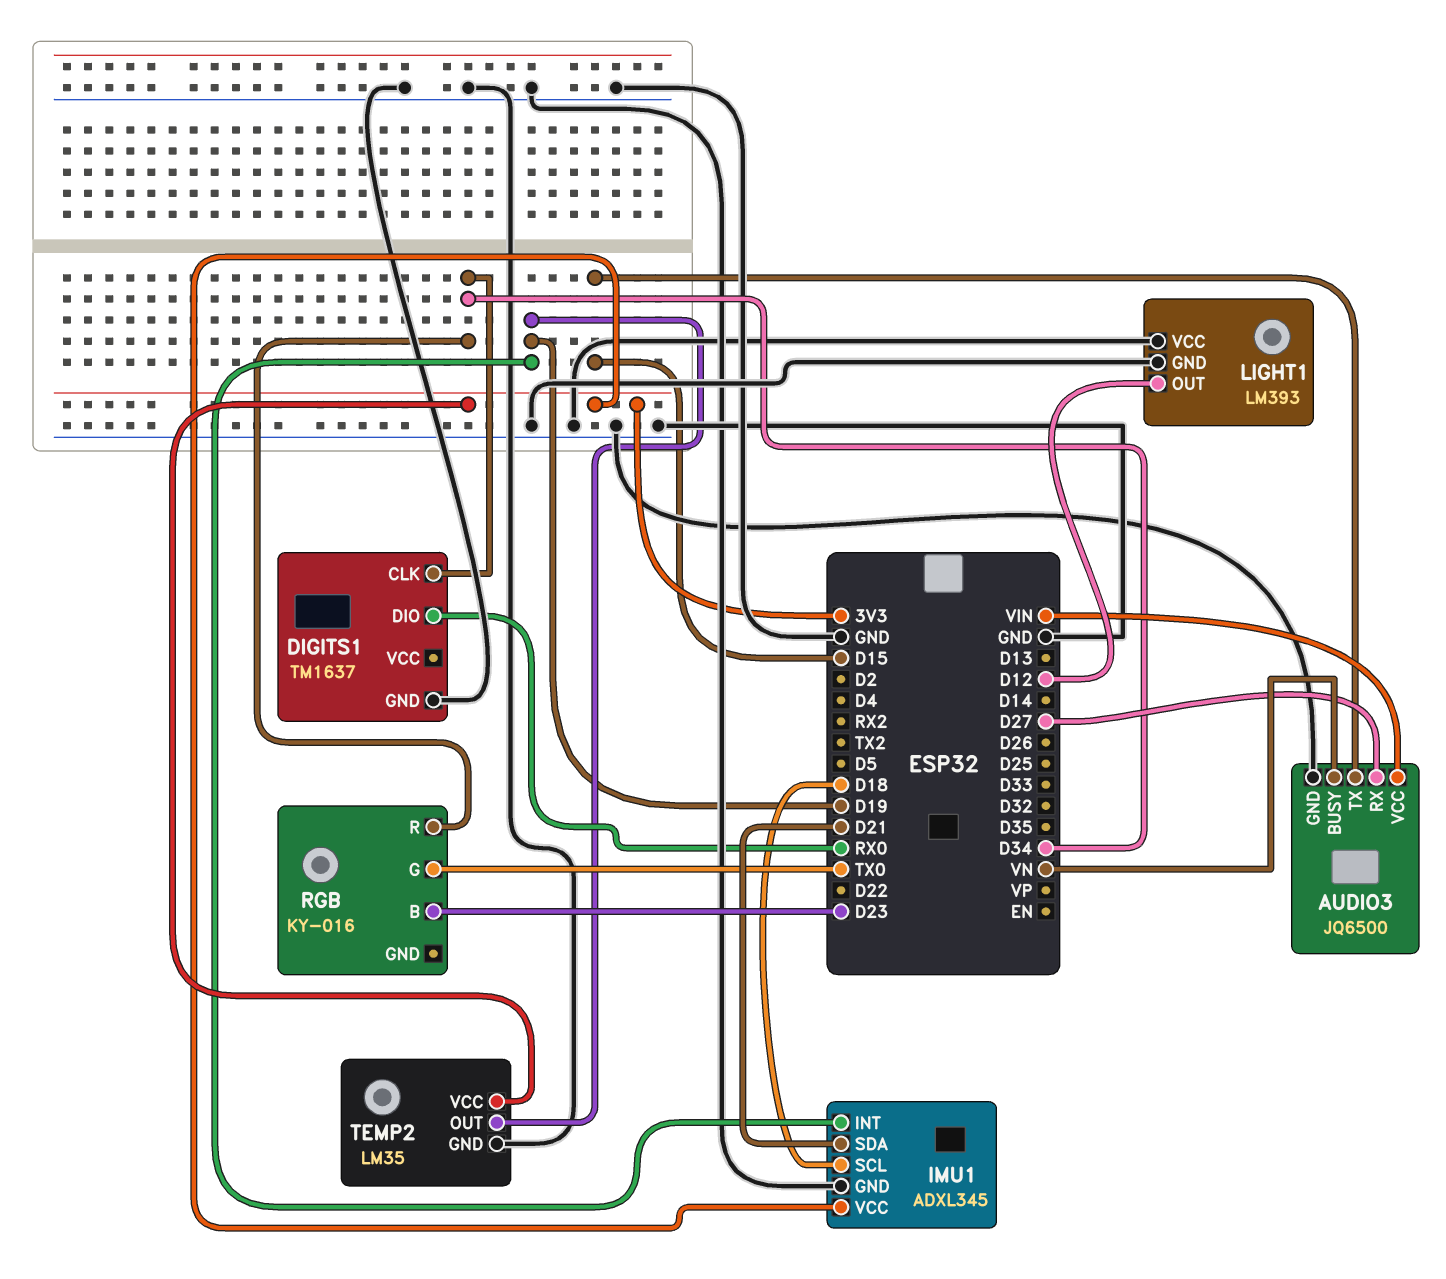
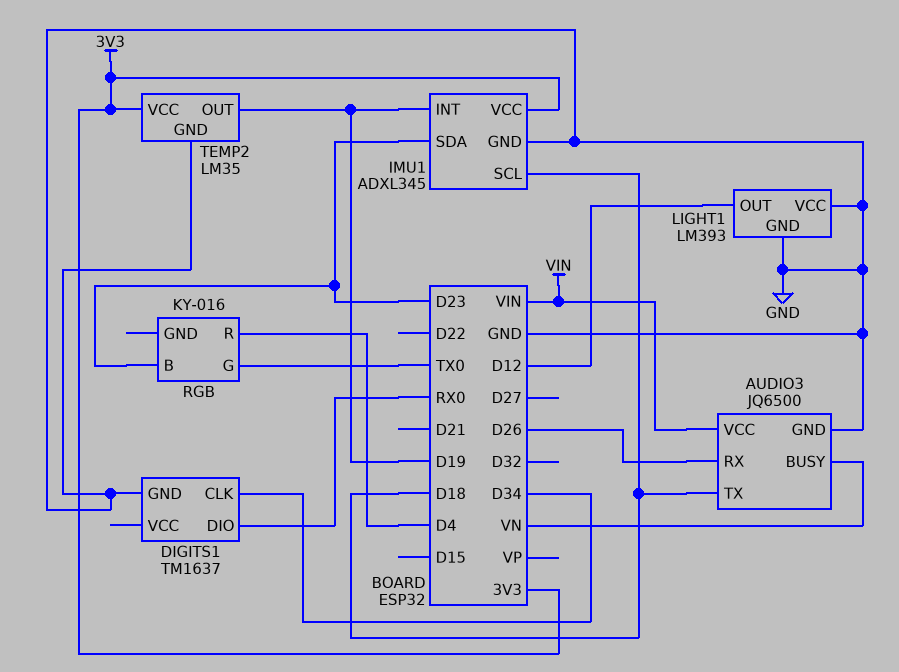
AUDIO3 pin RX: D27 -> D26
AUDIO3 pin TX: D15 -> D18
IMU1 pin SDA: D21 -> D23
RGB pin R: D34 -> D4

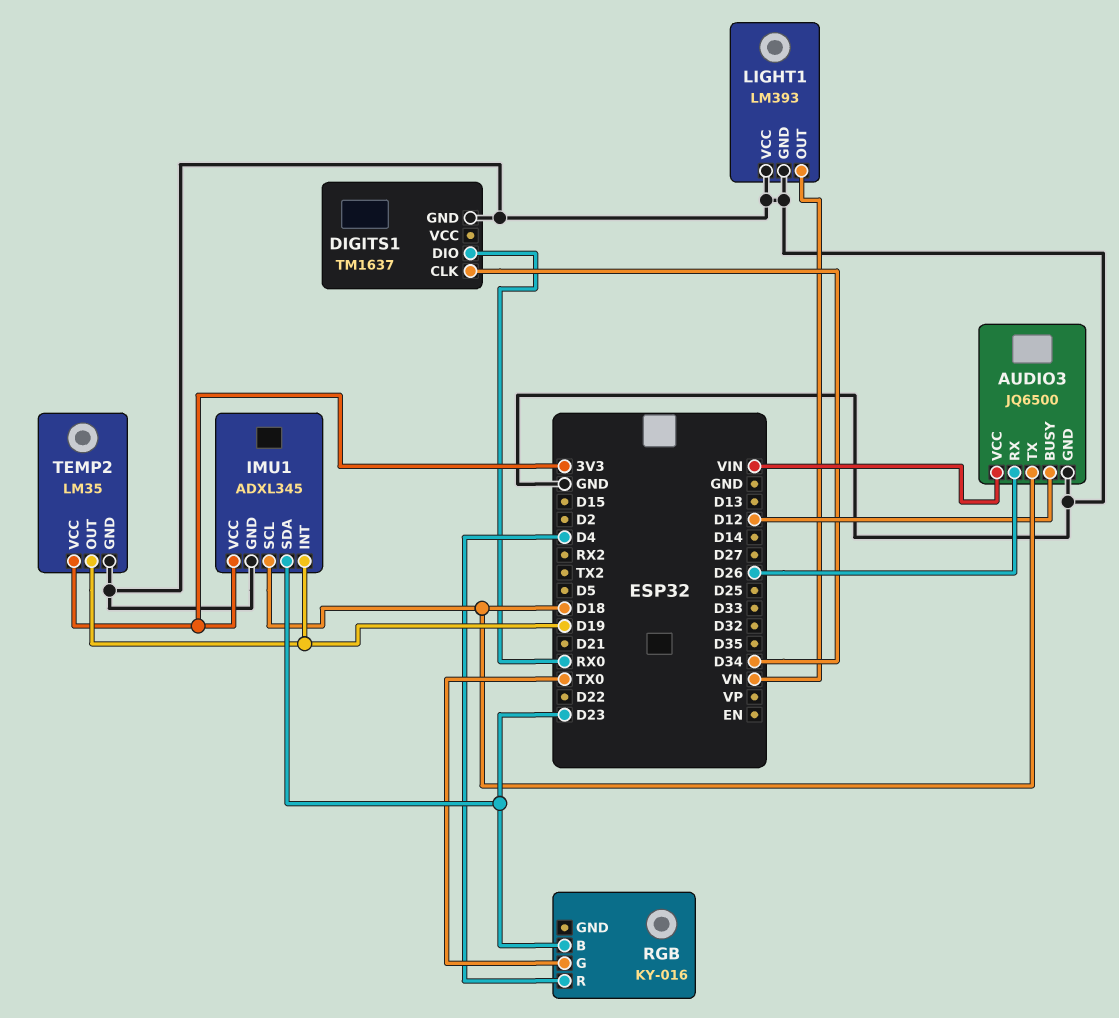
AUDIO3 pin BUSY: VN -> D12
LIGHT1 pin OUT: D12 -> VN

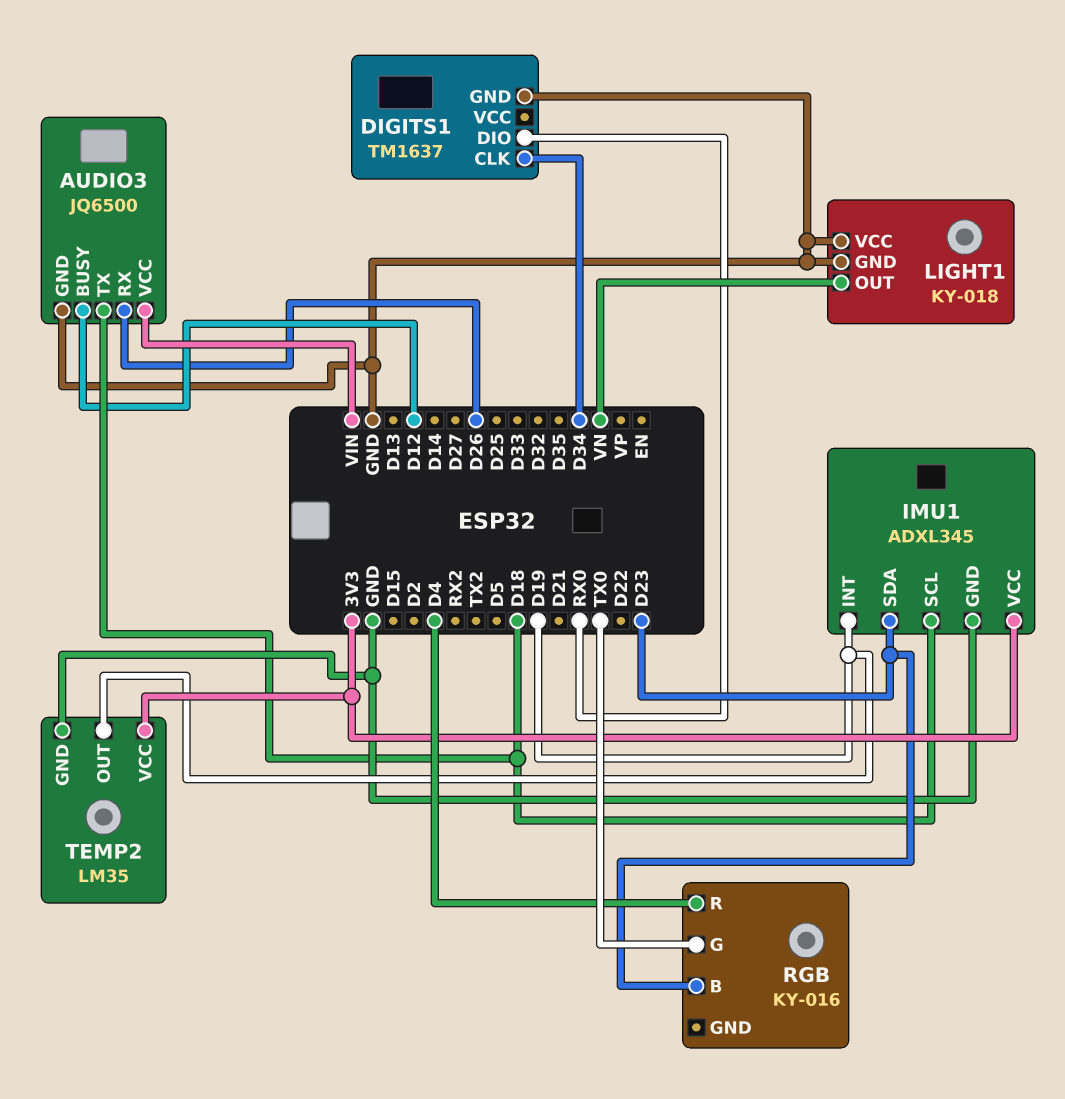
LIGHT1: LM393 -> KY-018

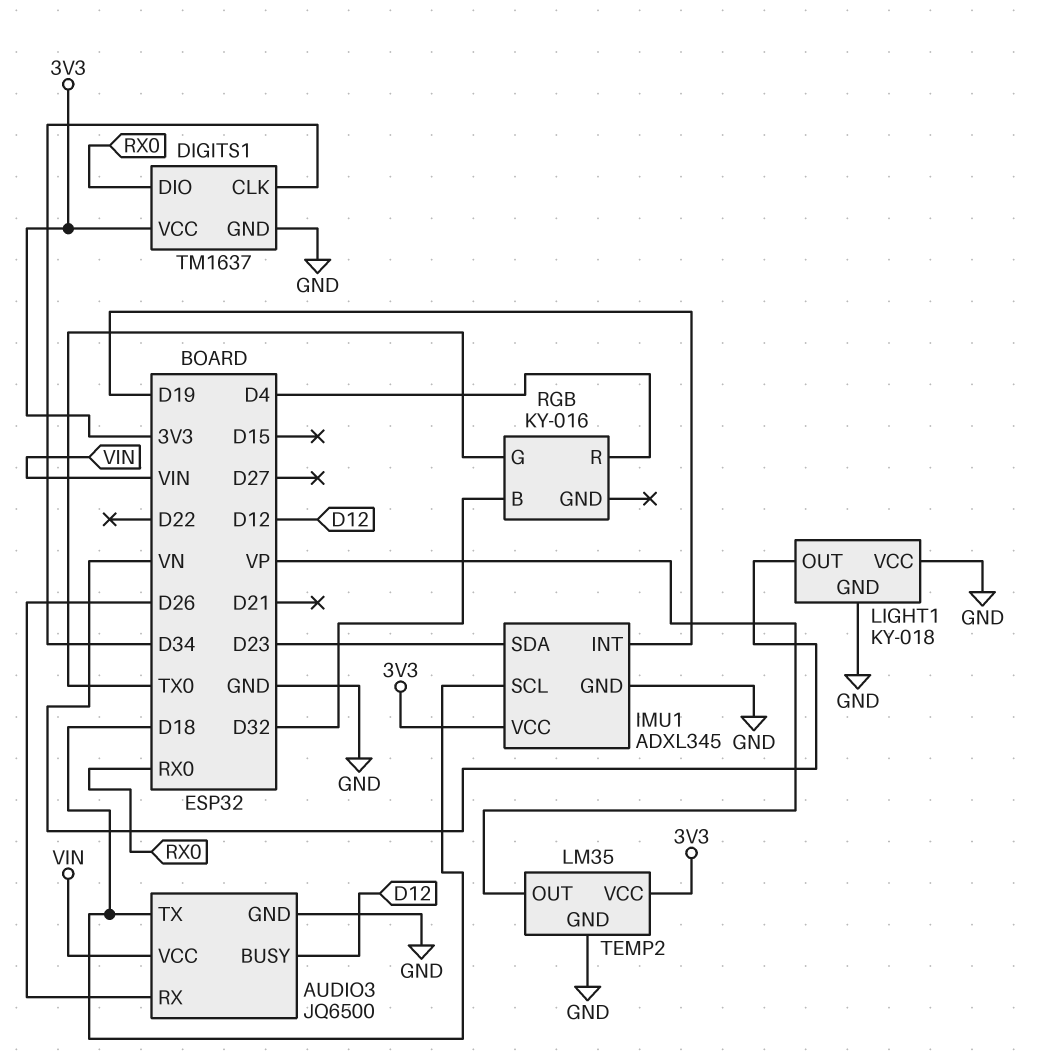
DIGITS1 pin VCC: none -> 3V3
RGB pin B: D23 -> D32
TEMP2 pin OUT: D19 -> VP

